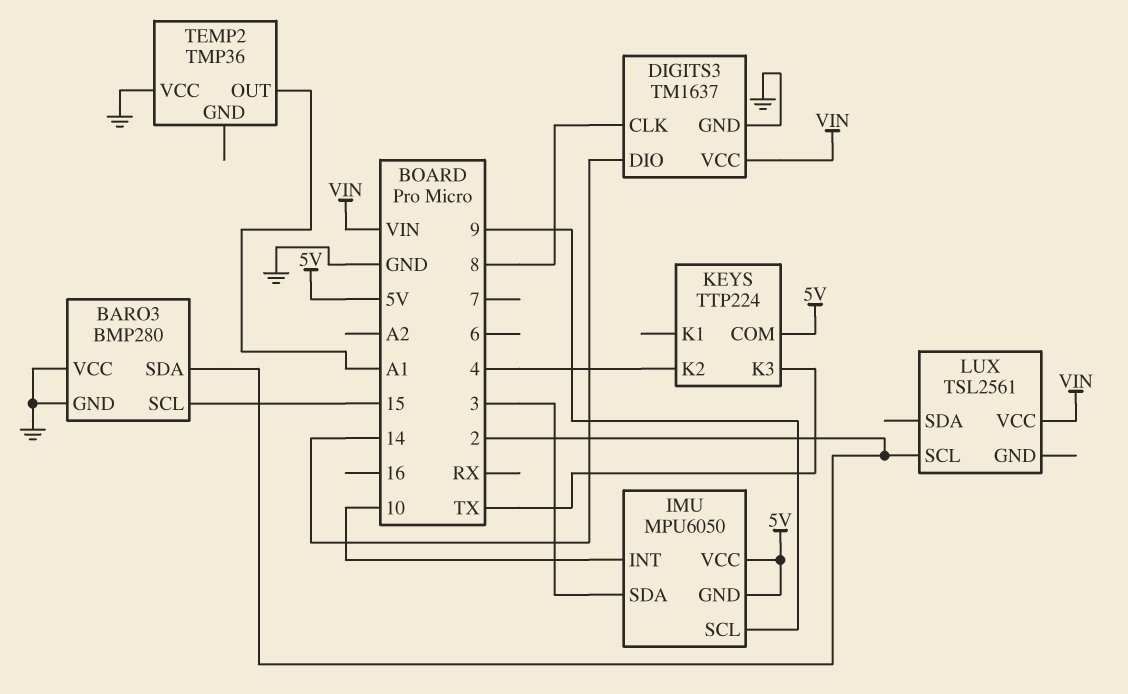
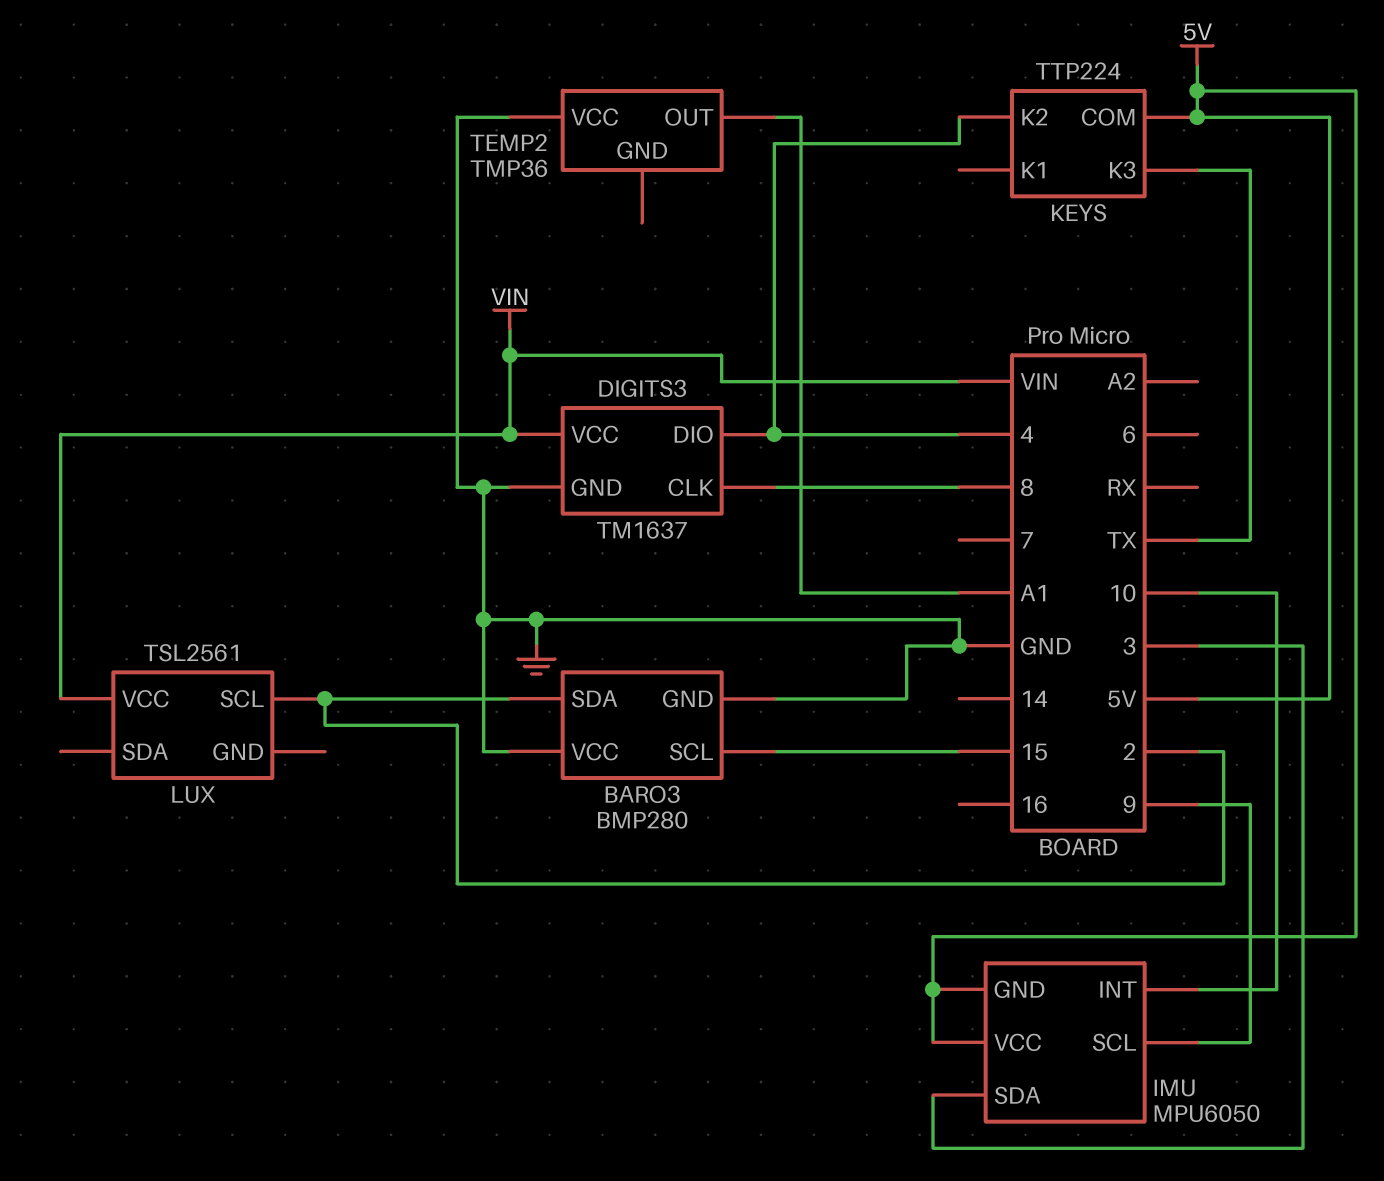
DIGITS3 pin DIO: 14 -> 4

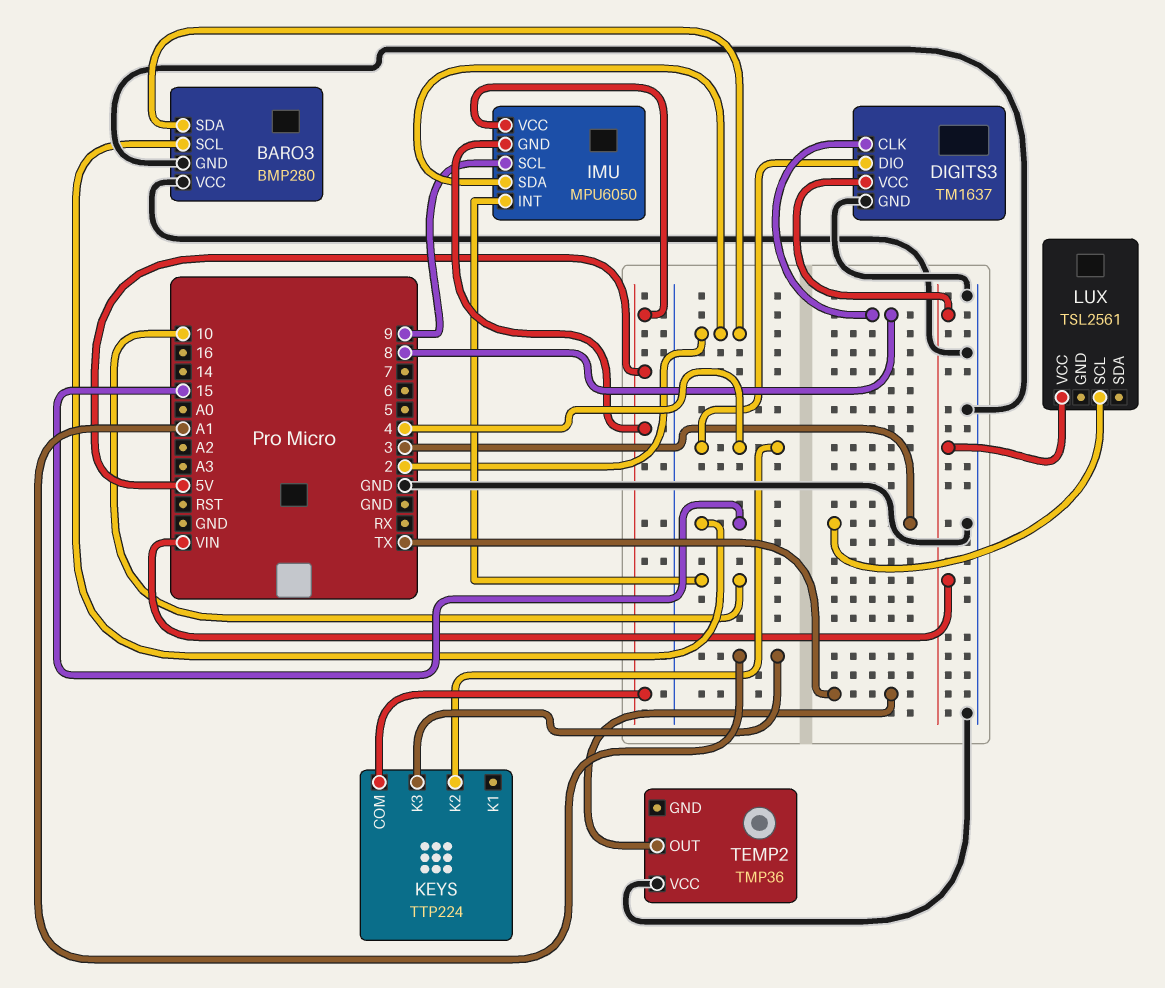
IMU pin SDA: 3 -> 2
KEYS pin K3: TX -> A1
LUX pin SCL: 2 -> 3
TEMP2 pin OUT: A1 -> TX

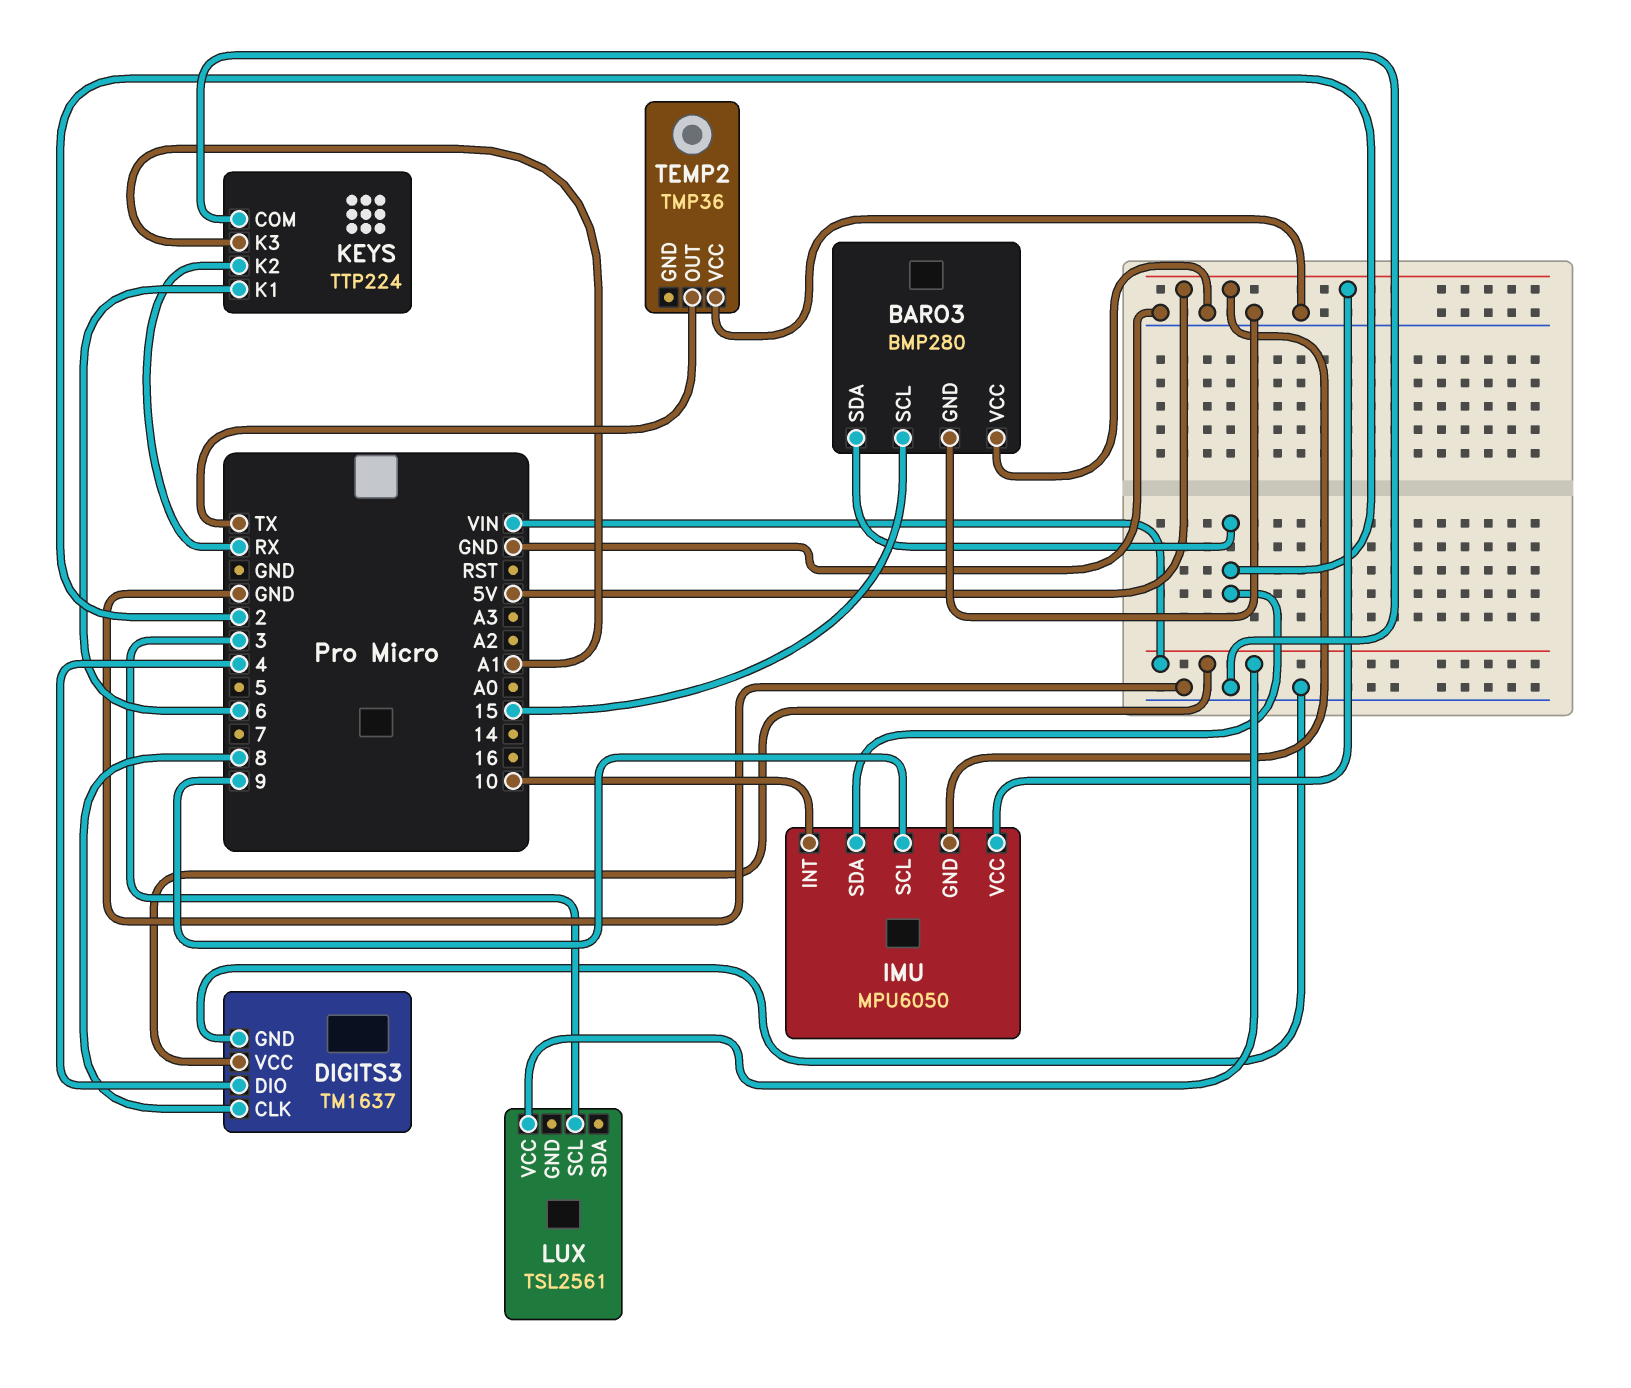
KEYS pin COM: 5V -> GND
KEYS pin K1: none -> 6
KEYS pin K2: 4 -> RX

